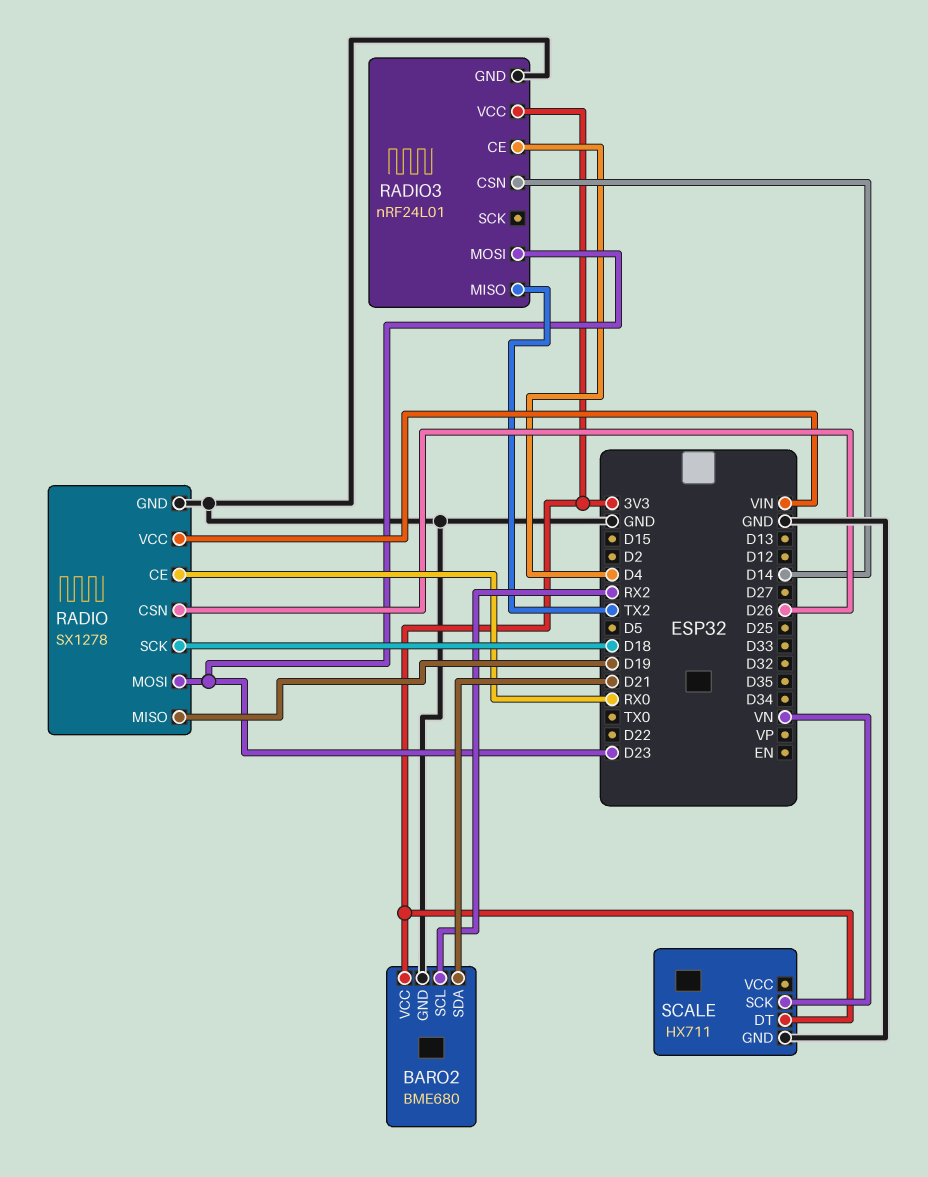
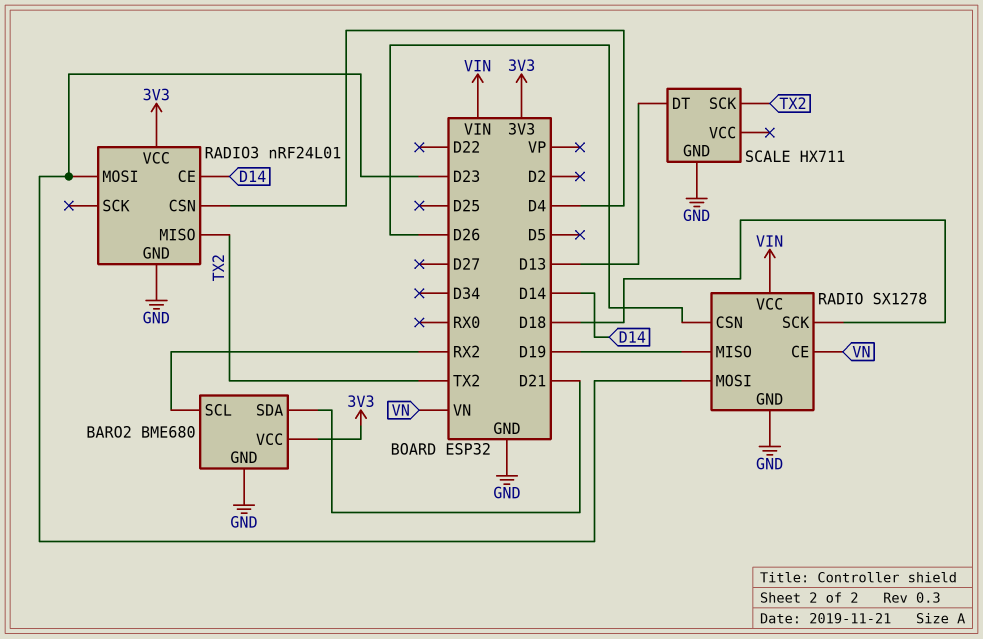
RADIO pin CE: RX0 -> VN
RADIO3 pin CE: D4 -> D14
RADIO3 pin CSN: D14 -> D4
SCALE pin DT: 3V3 -> D13
SCALE pin SCK: VN -> TX2

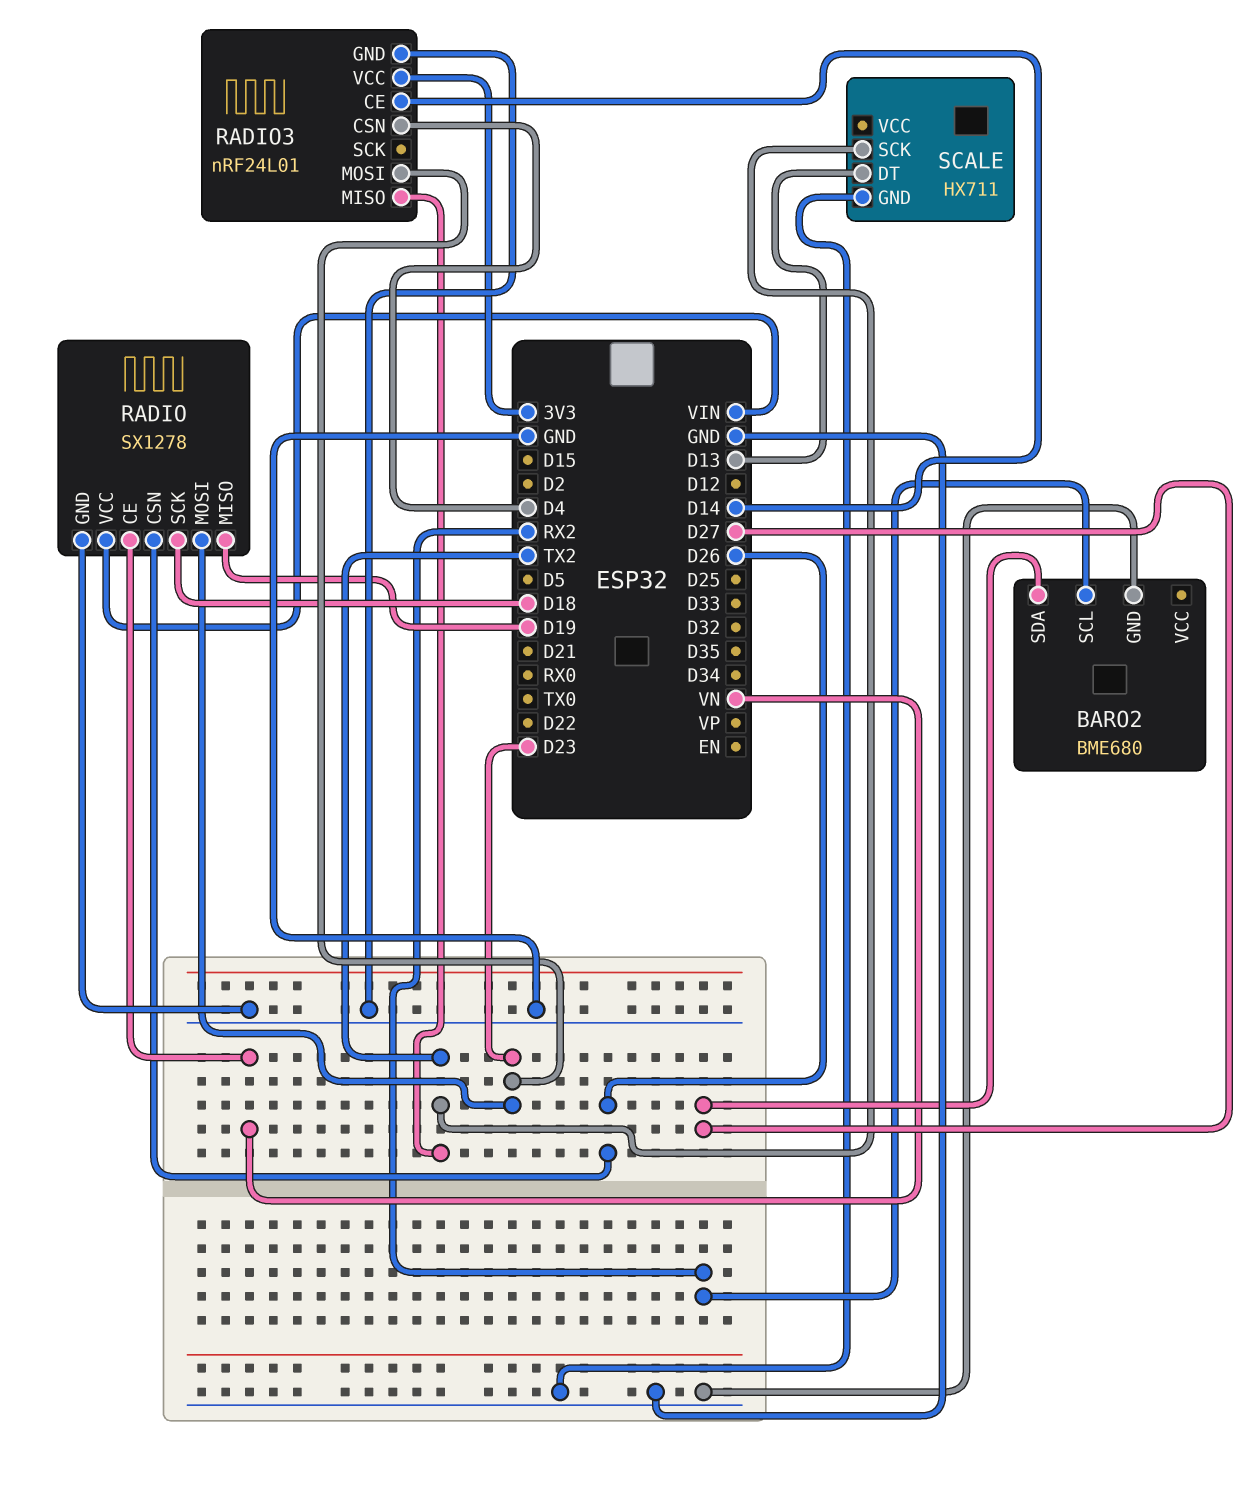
BARO2 pin SDA: D21 -> D27
BARO2 pin VCC: 3V3 -> none

